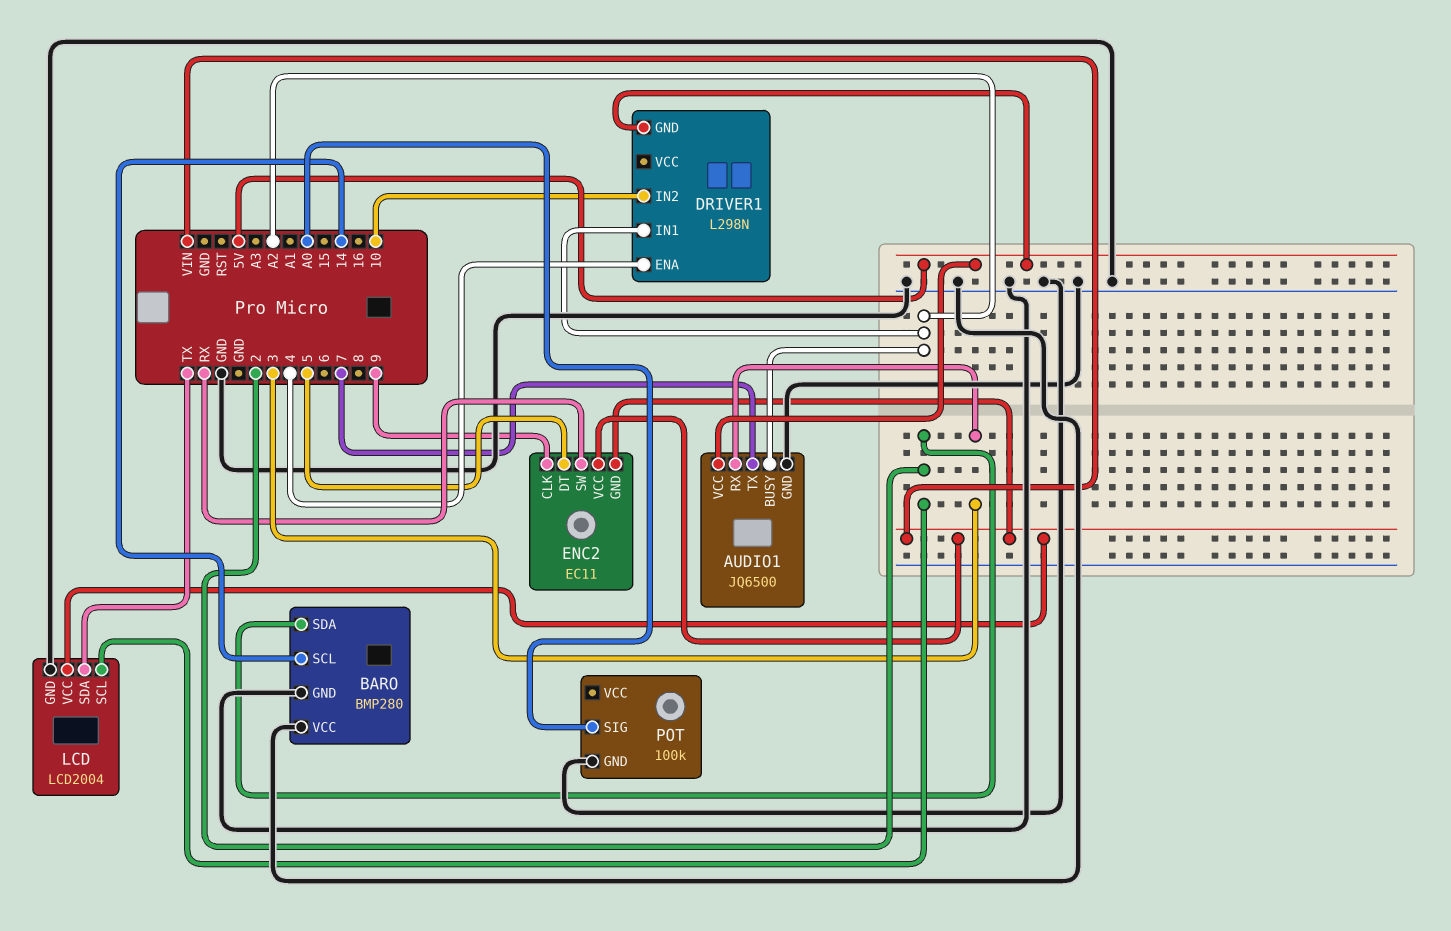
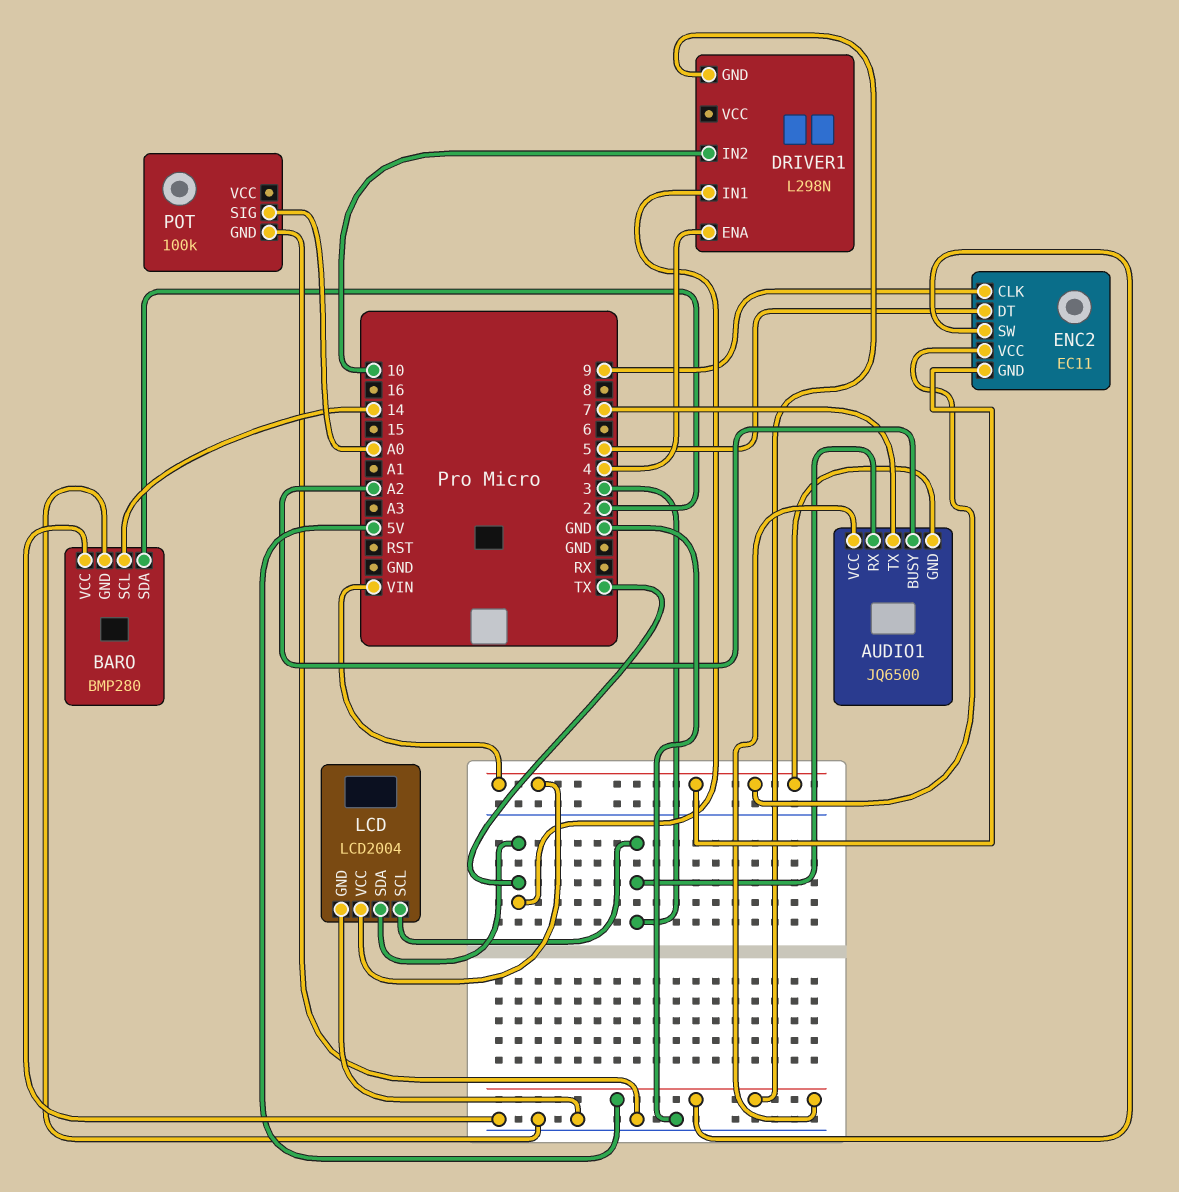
AUDIO1 pin GND: GND -> VIN
DRIVER1 pin IN1: A2 -> TX
ENC2 pin SW: RX -> 5V
LCD pin SCL: 2 -> 3

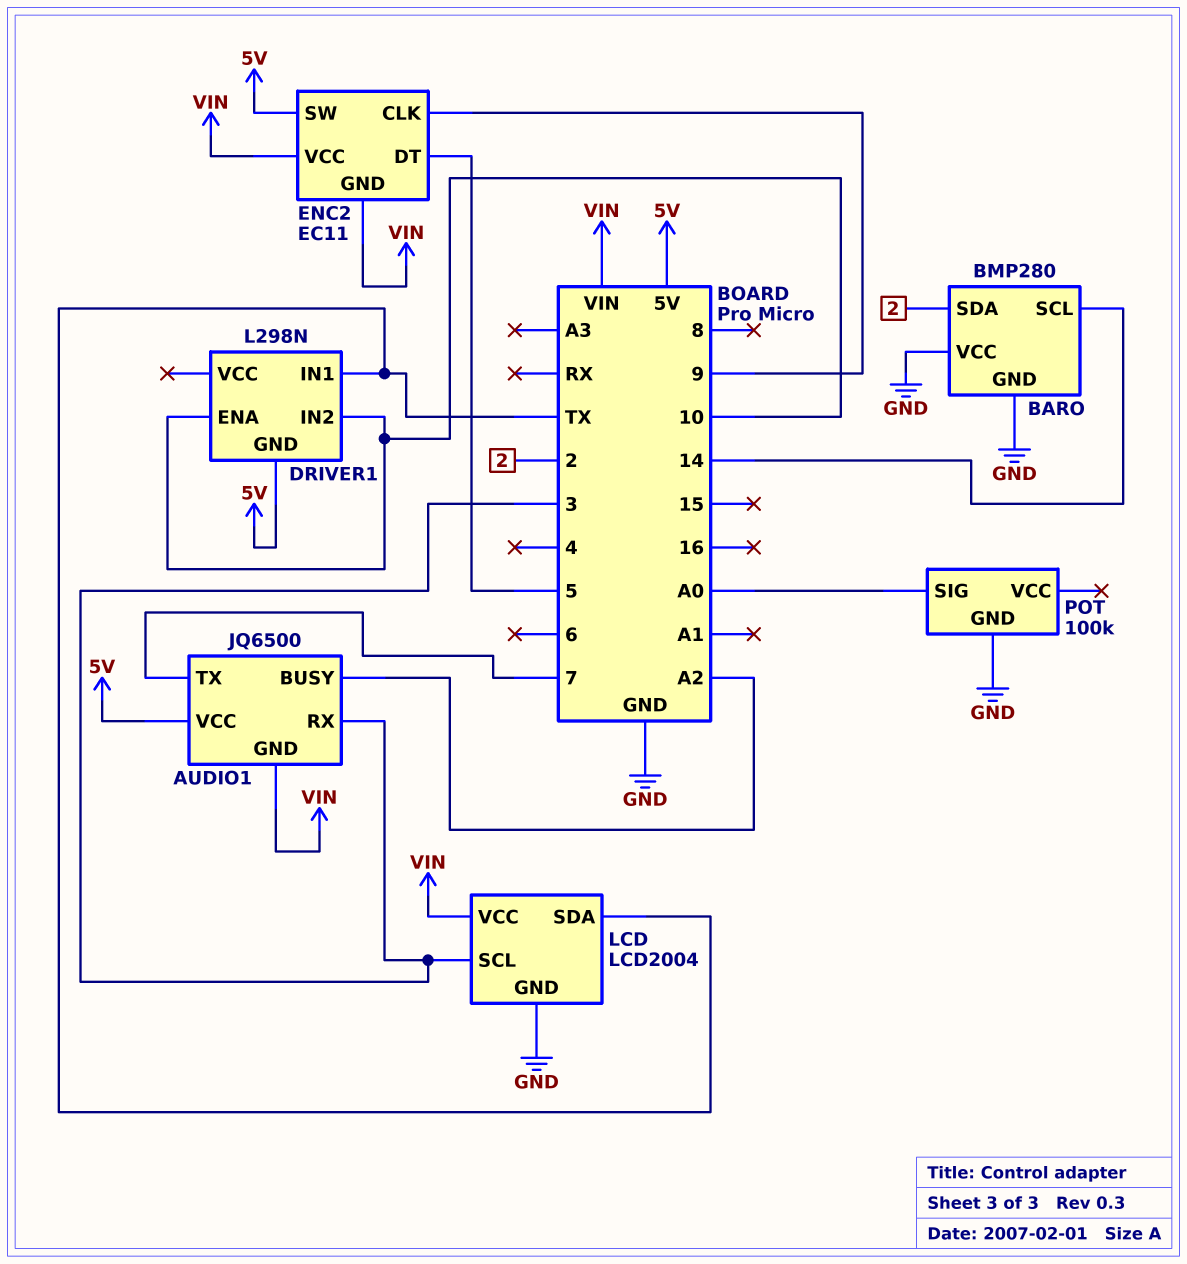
DRIVER1 pin ENA: 4 -> 10

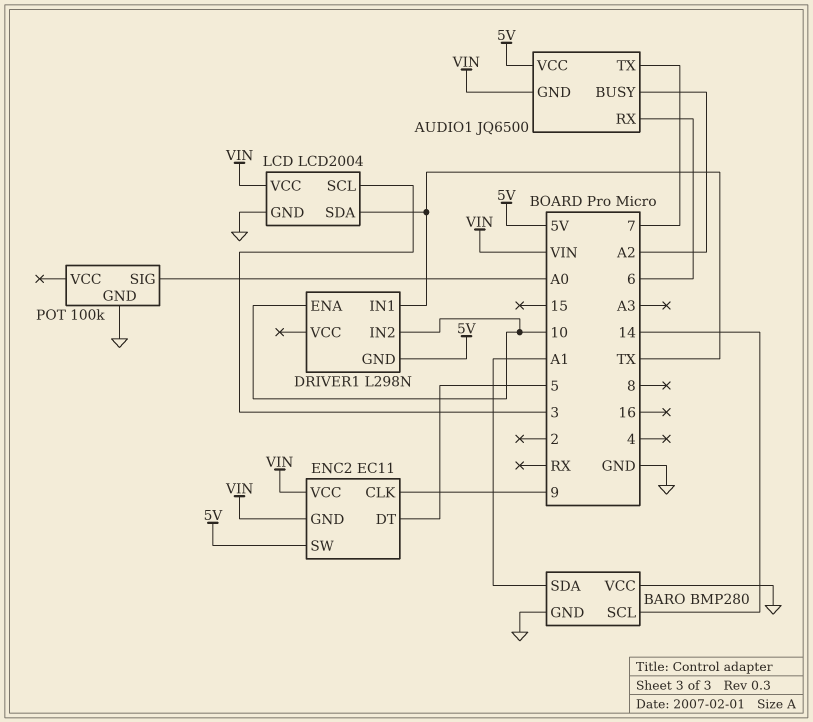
AUDIO1 pin RX: 3 -> 6
BARO pin SDA: 2 -> A1

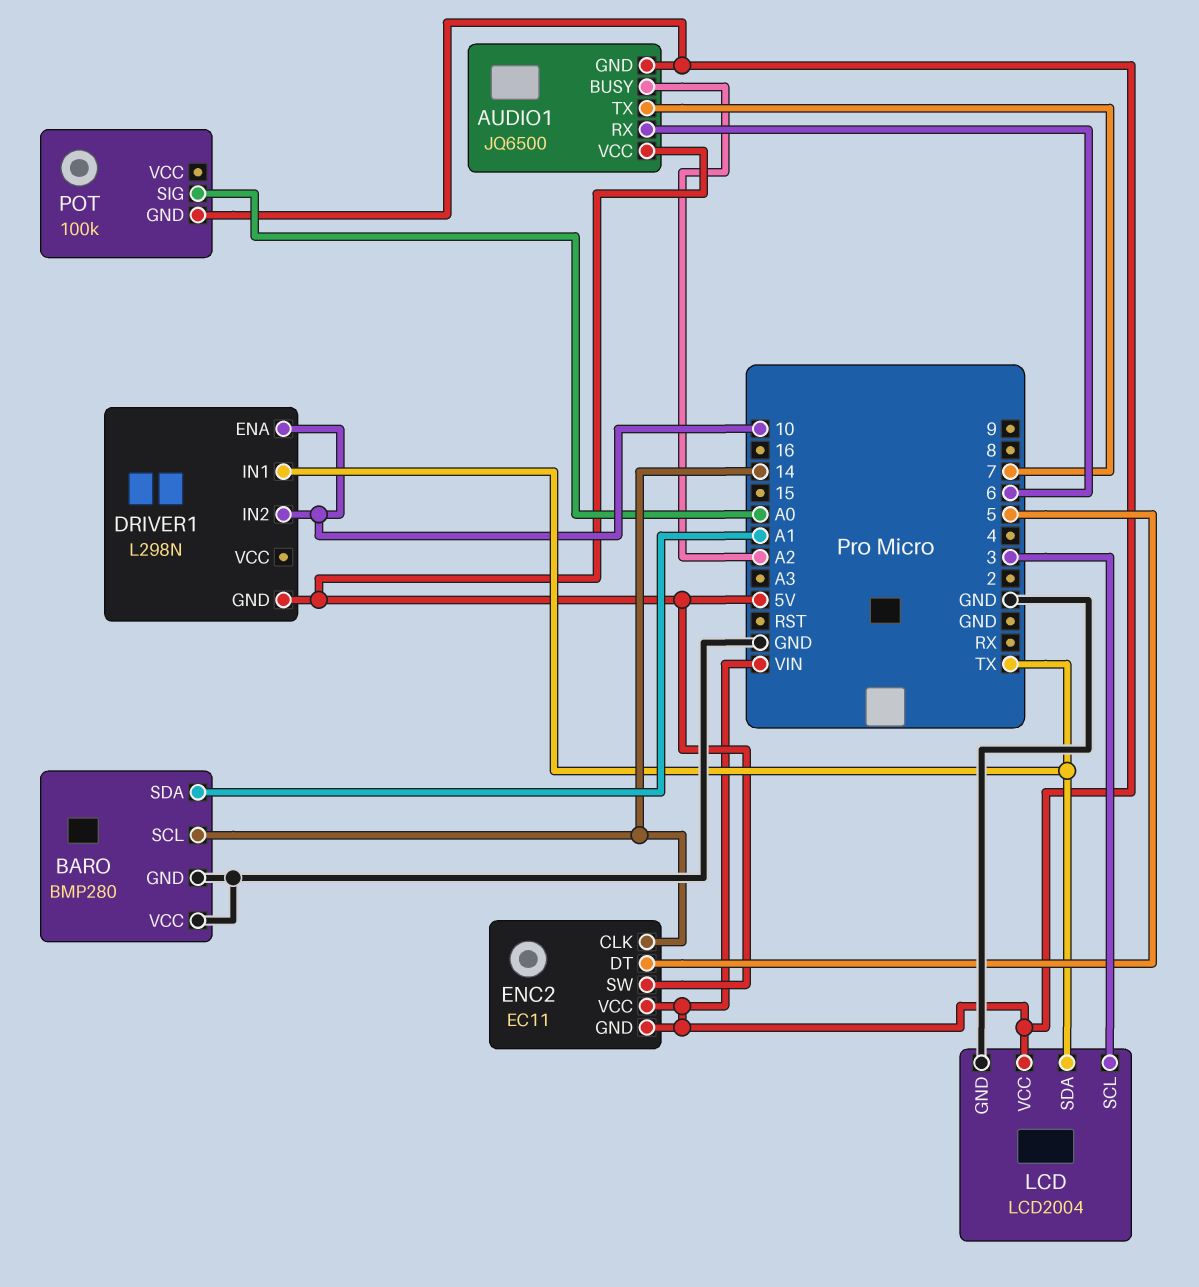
ENC2 pin CLK: 9 -> 14
POT pin GND: GND -> VIN

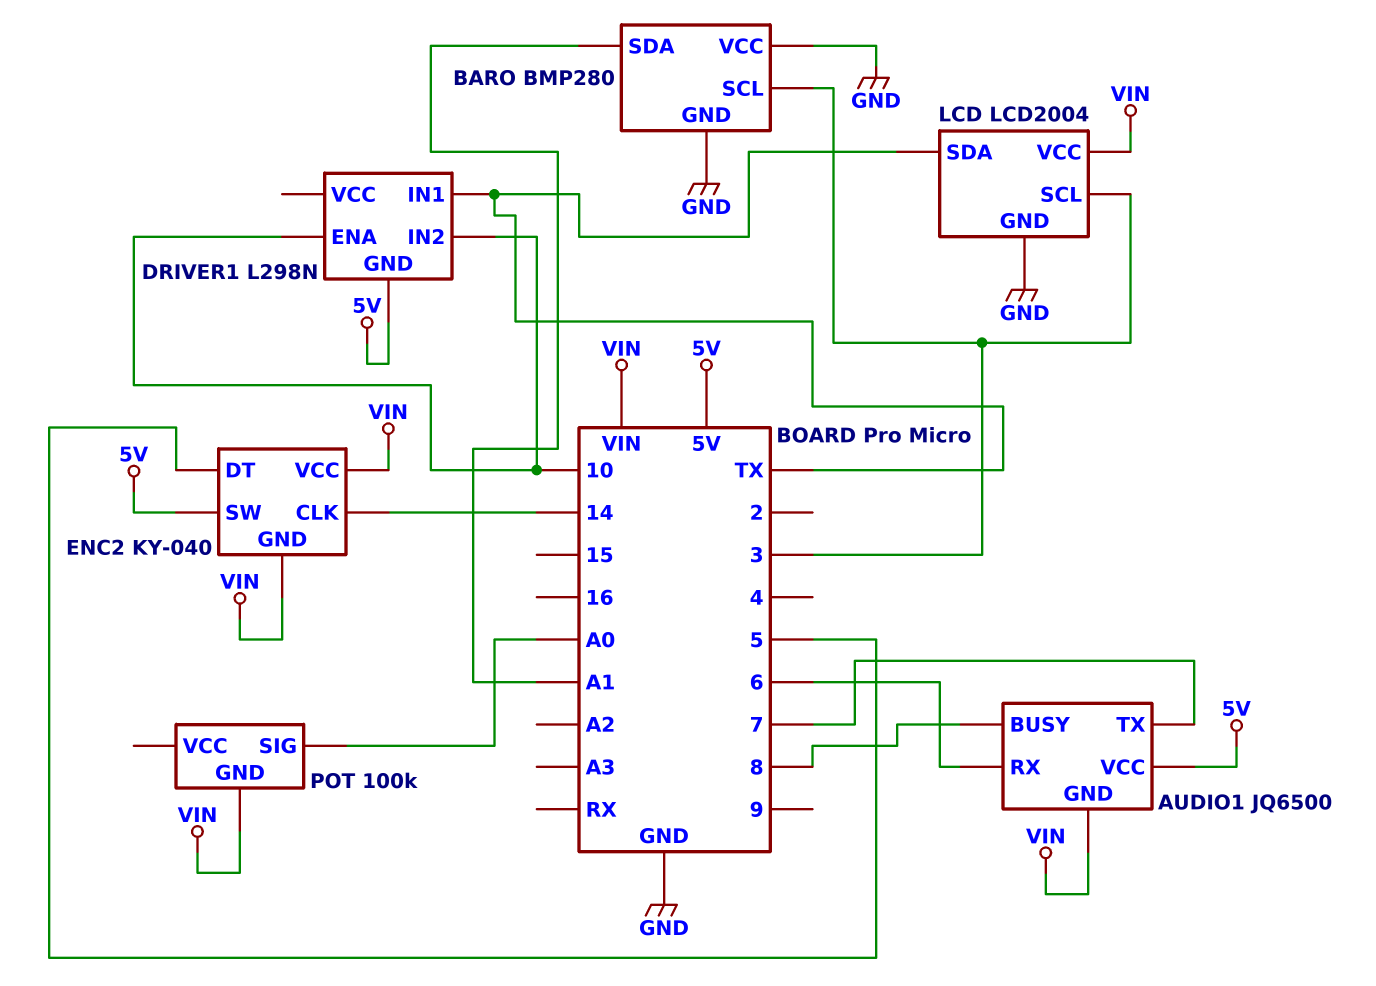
AUDIO1 pin BUSY: A2 -> 8
BARO pin SCL: 14 -> 3
ENC2: EC11 -> KY-040

